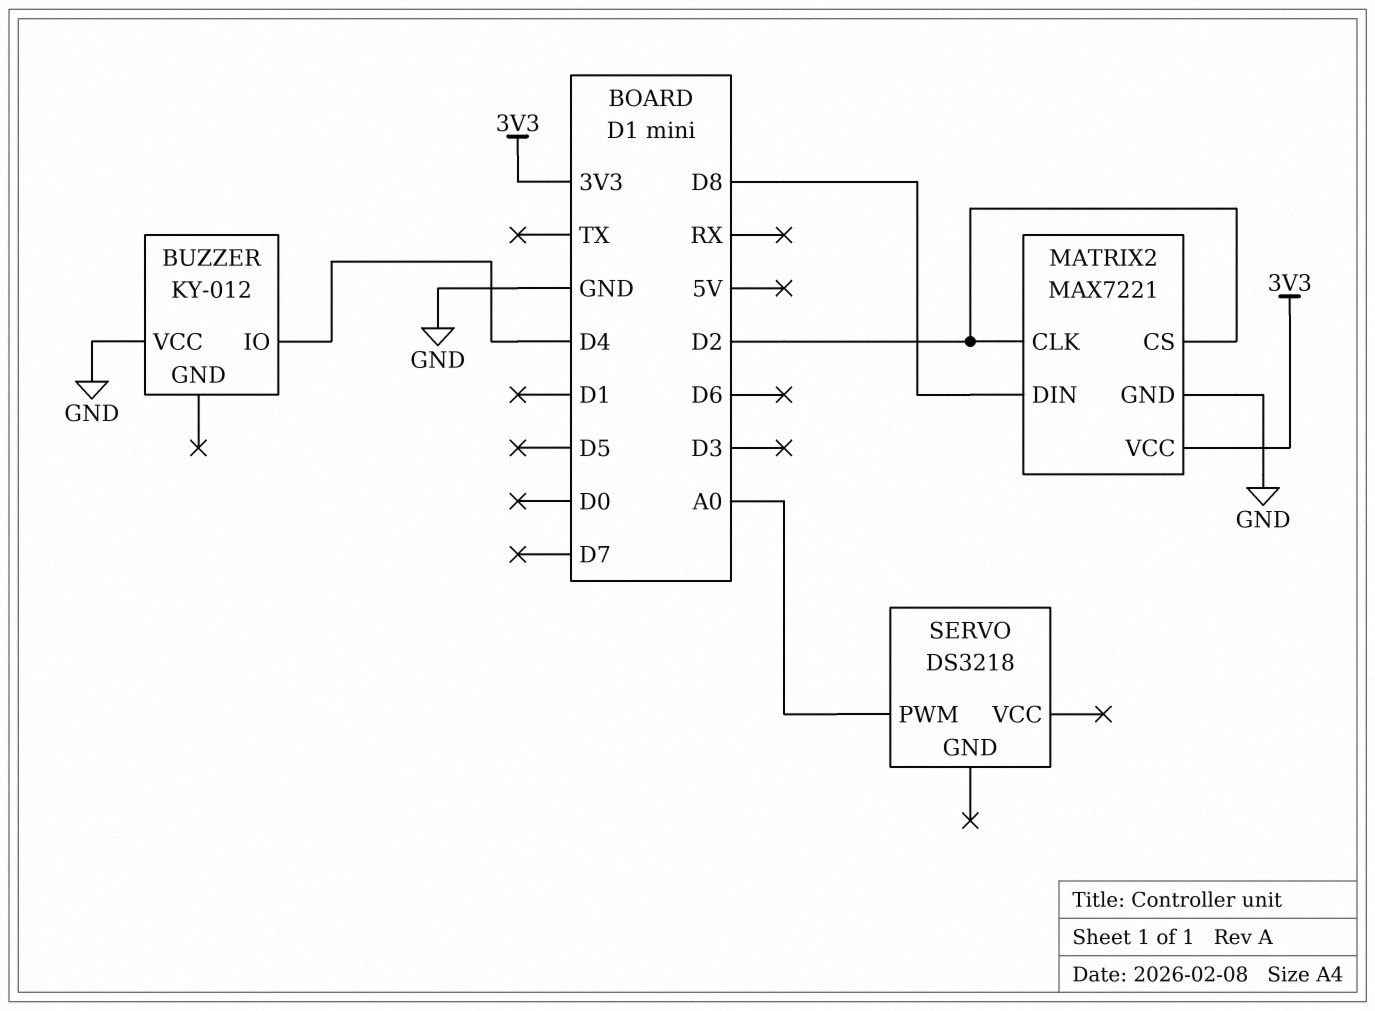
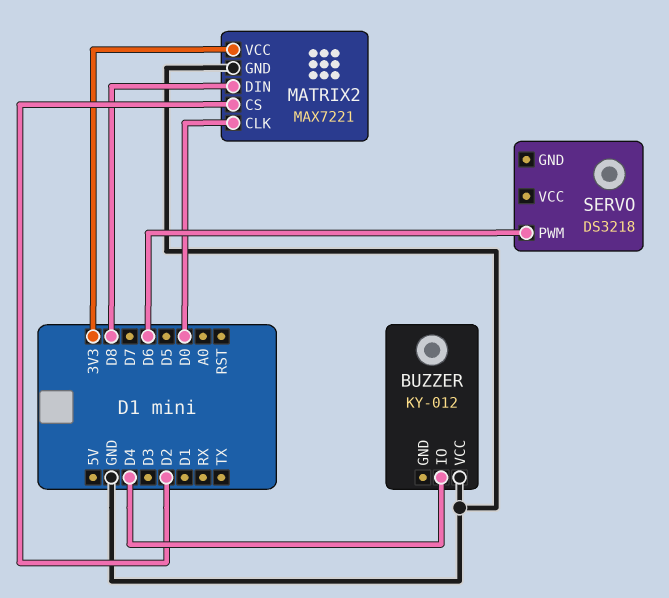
MATRIX2 pin CLK: D2 -> D0
SERVO pin PWM: A0 -> D6

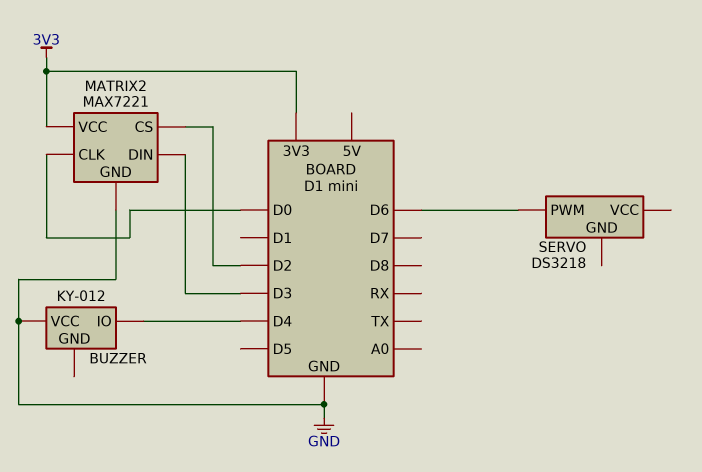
MATRIX2 pin DIN: D8 -> D3

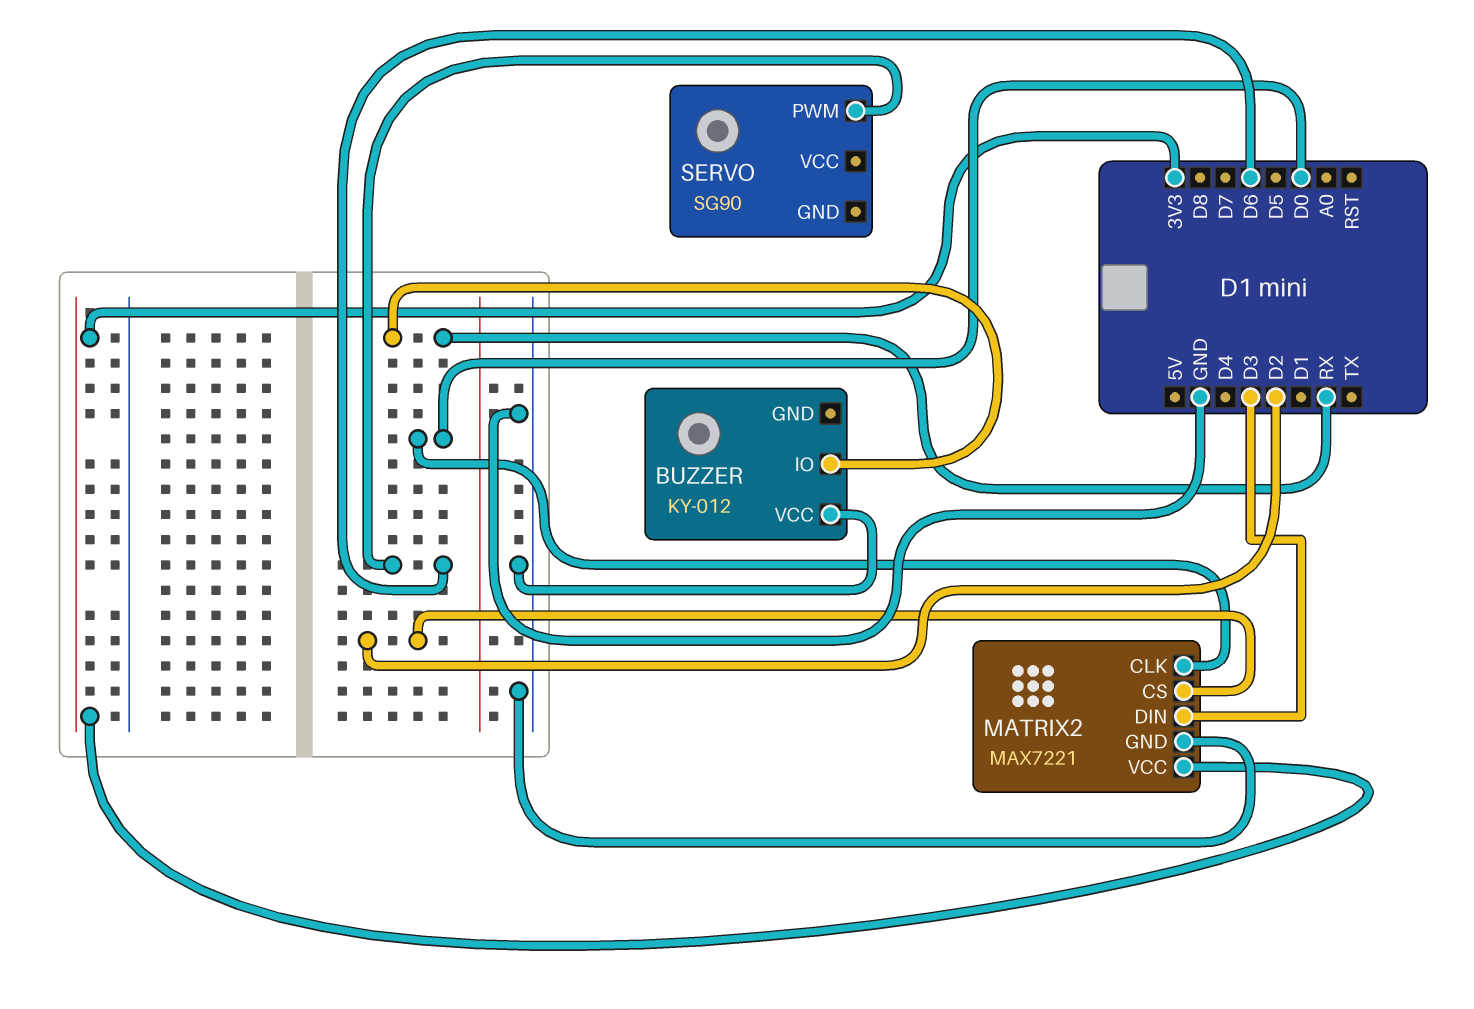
BUZZER pin IO: D4 -> RX
SERVO: DS3218 -> SG90

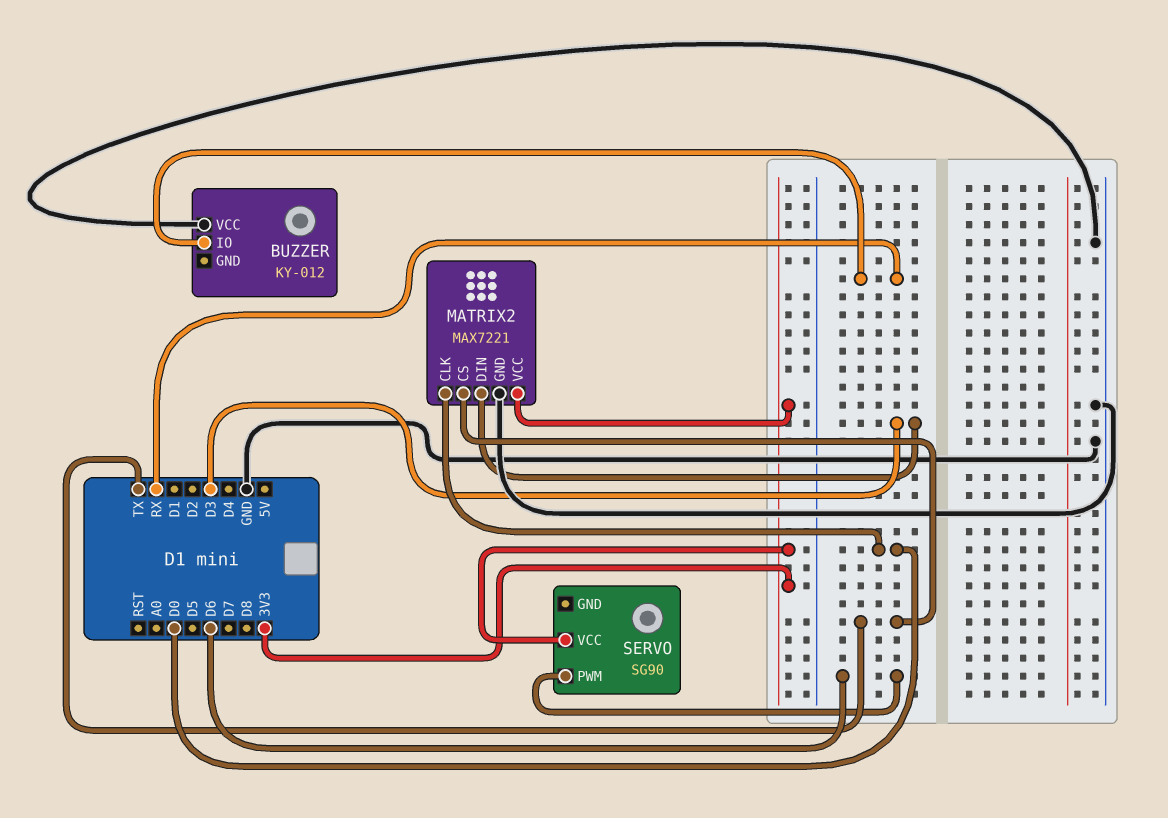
MATRIX2 pin CS: D2 -> TX
SERVO pin VCC: none -> 3V3

